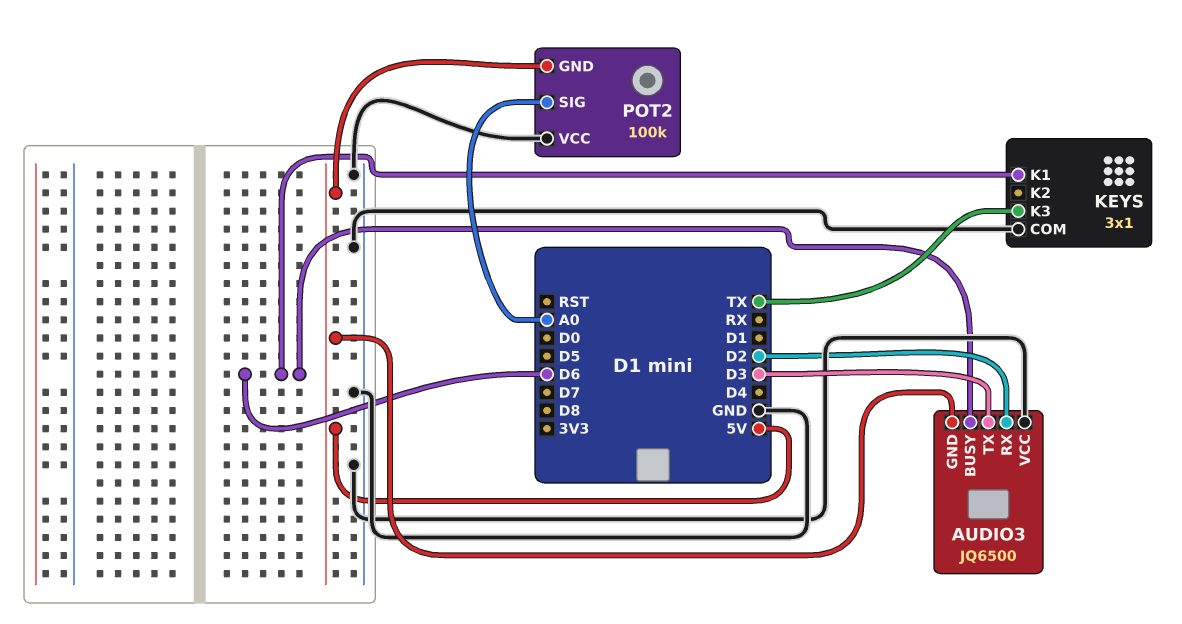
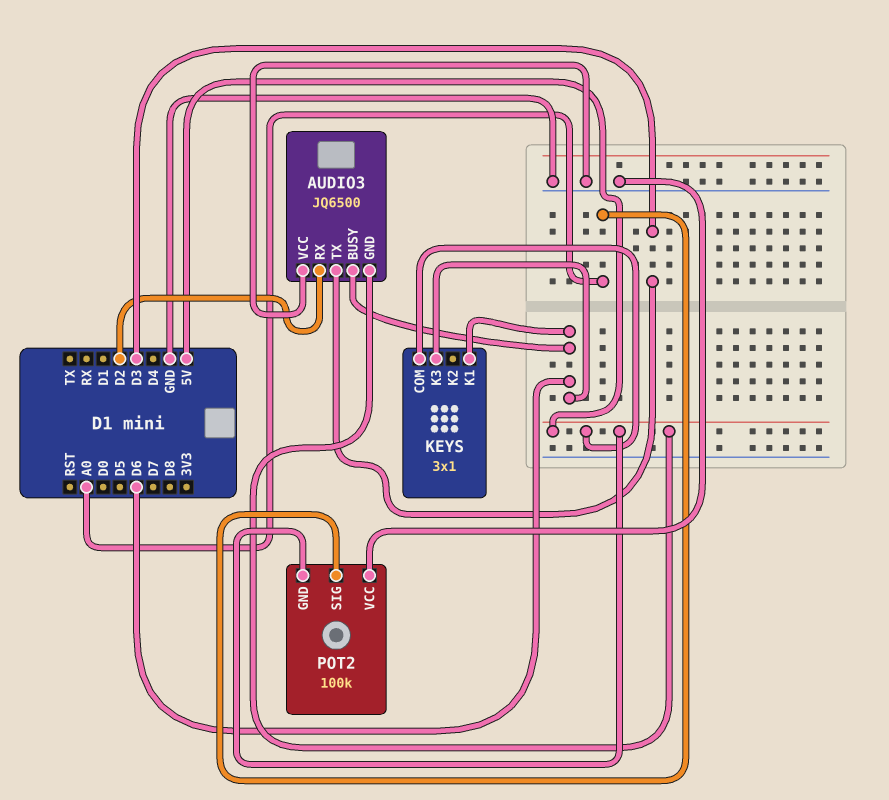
KEYS pin COM: GND -> 5V
KEYS pin K3: TX -> D6

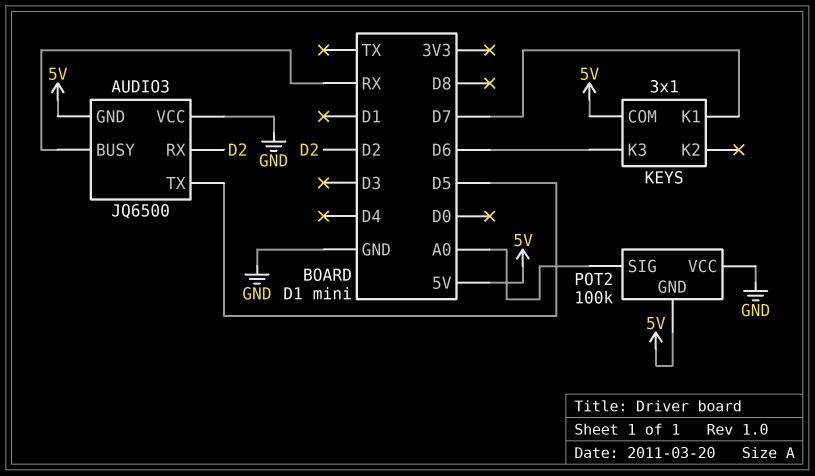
AUDIO3 pin BUSY: D6 -> RX
AUDIO3 pin TX: D3 -> D5
KEYS pin K1: D6 -> D7

